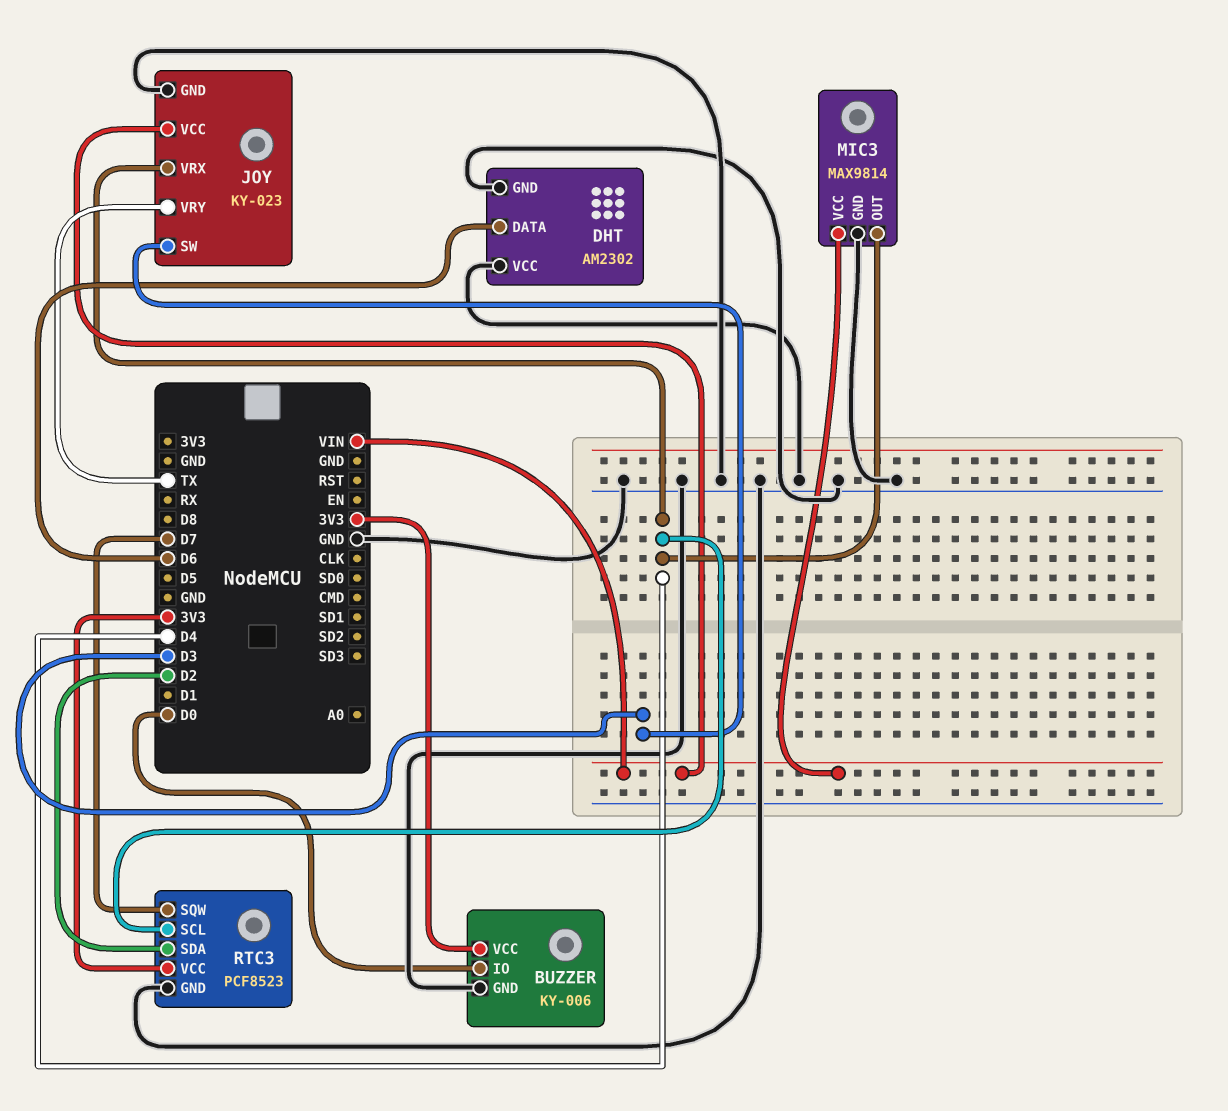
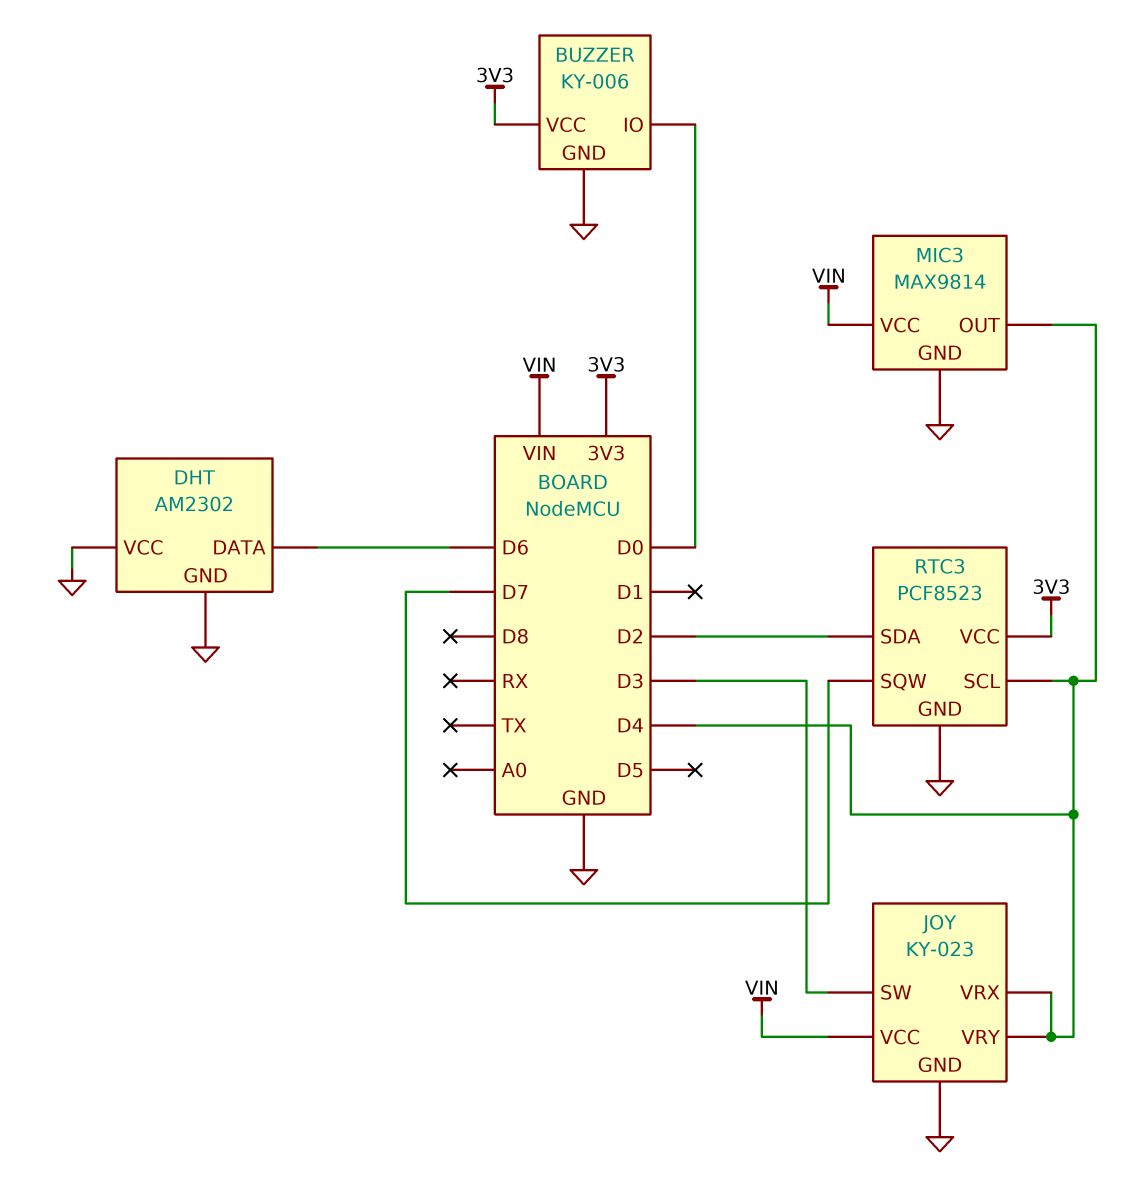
JOY pin VRY: TX -> D4

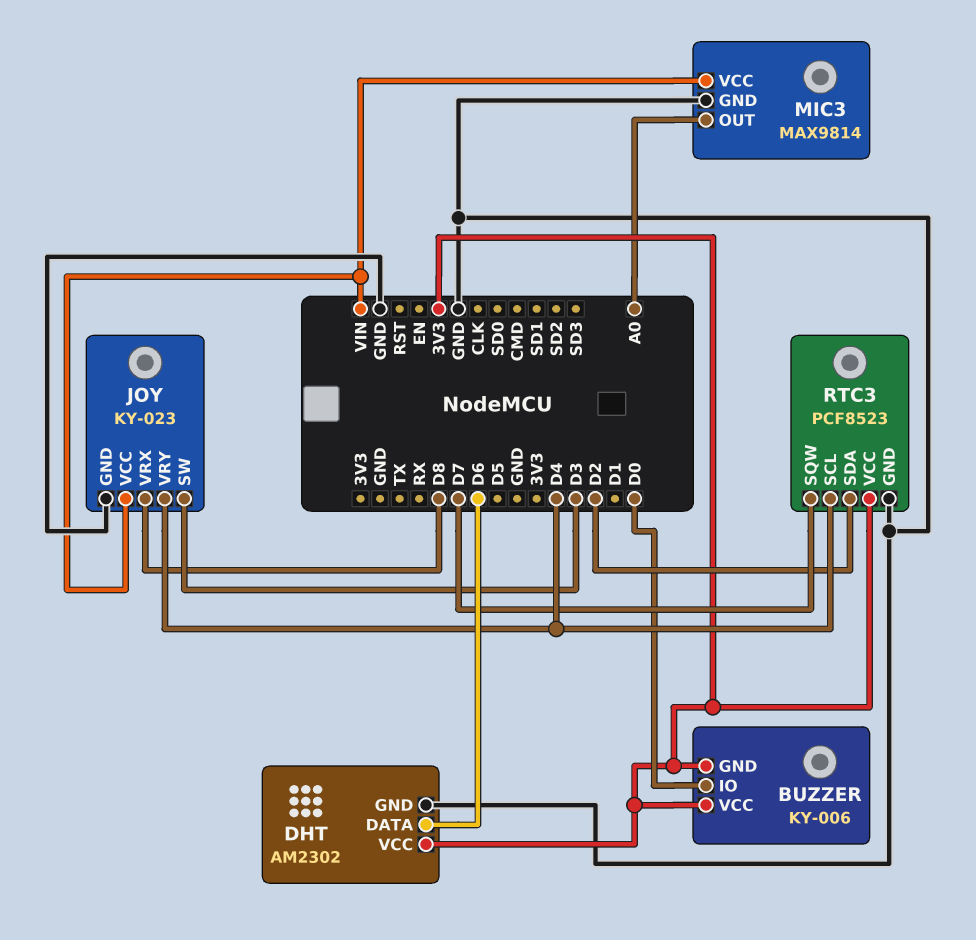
BUZZER pin GND: GND -> 3V3
DHT pin VCC: GND -> 3V3
JOY pin VRX: D4 -> D8
MIC3 pin OUT: D4 -> A0

